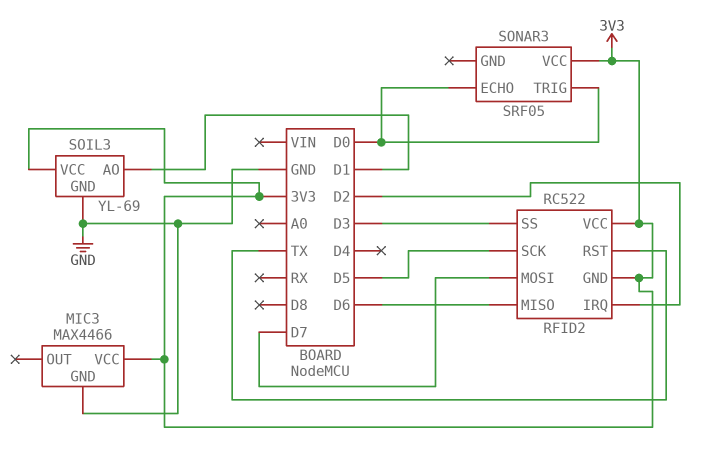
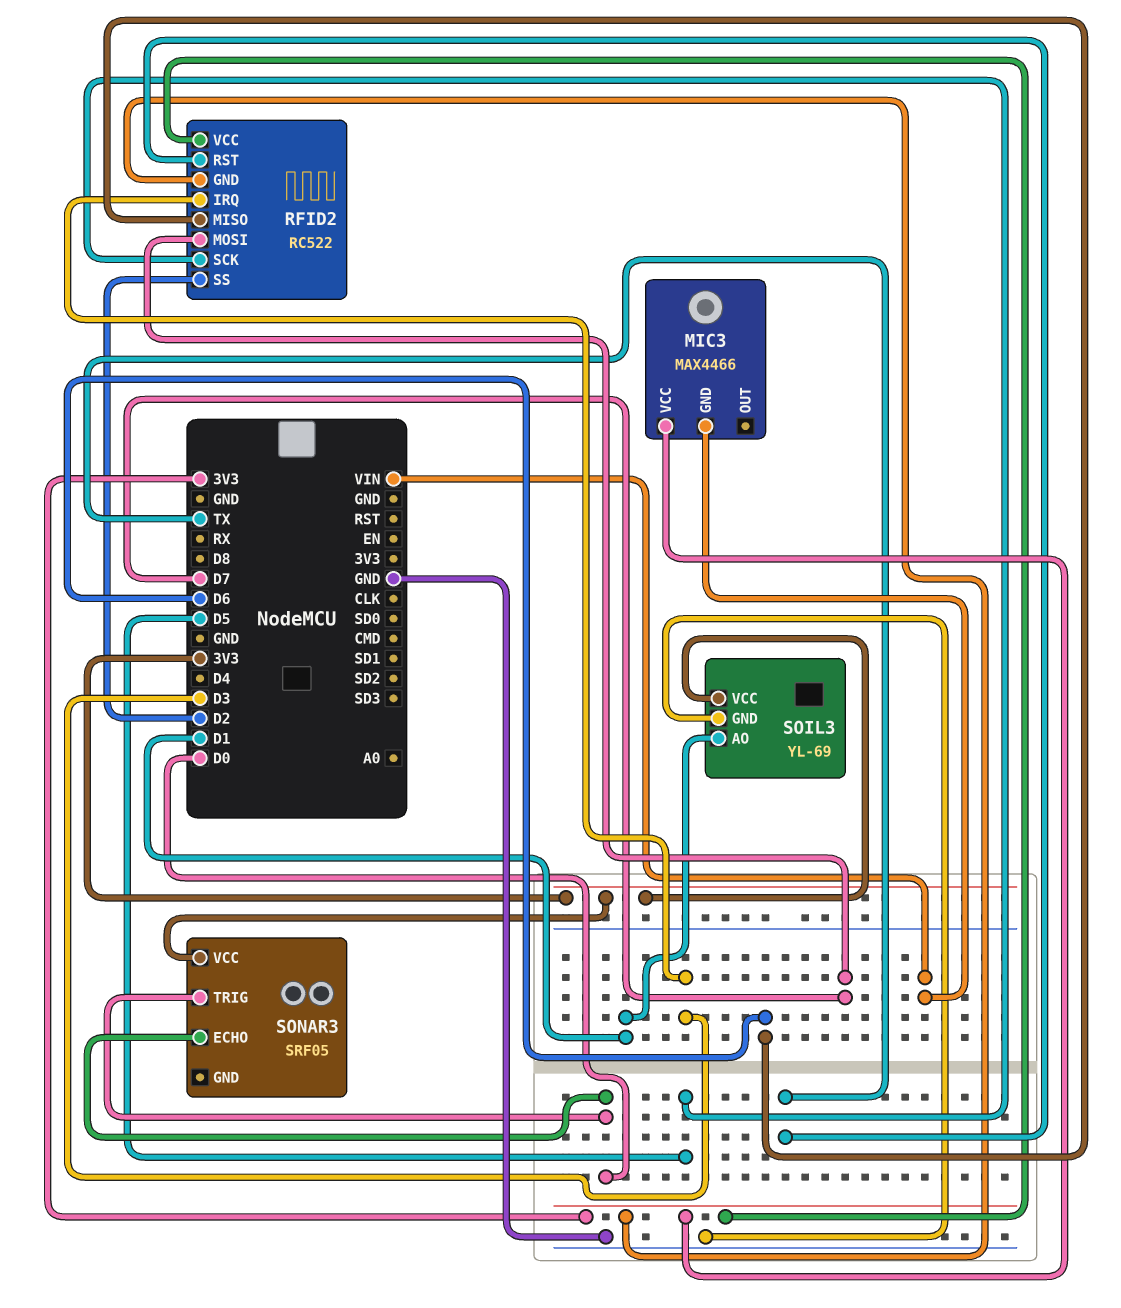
MIC3 pin GND: GND -> VIN
RFID2 pin IRQ: D2 -> D3
RFID2 pin SS: D3 -> D2

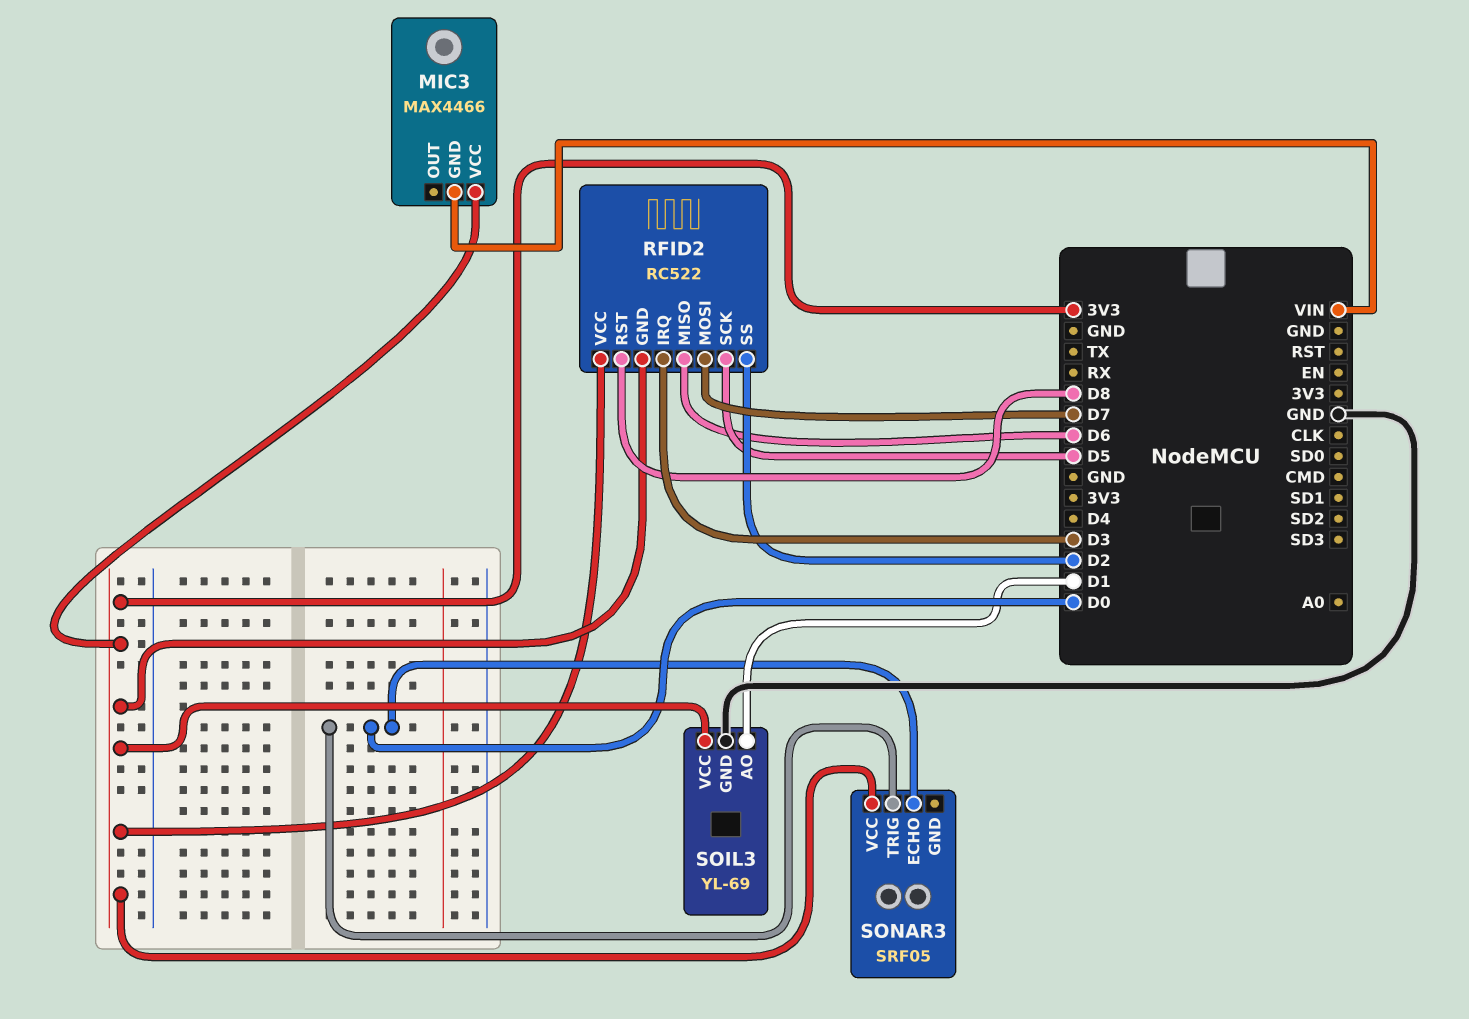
RFID2 pin RST: TX -> D8

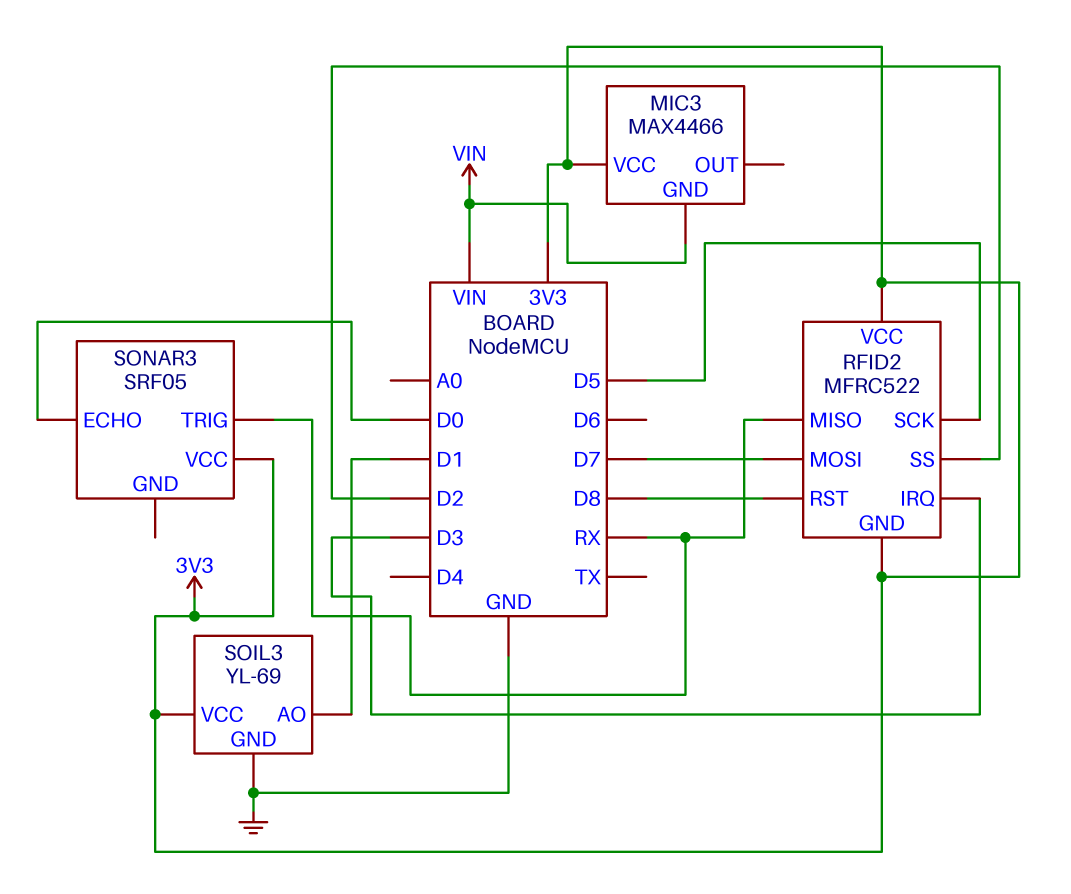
RFID2: RC522 -> MFRC522
RFID2 pin MISO: D6 -> RX
SONAR3 pin TRIG: D0 -> RX

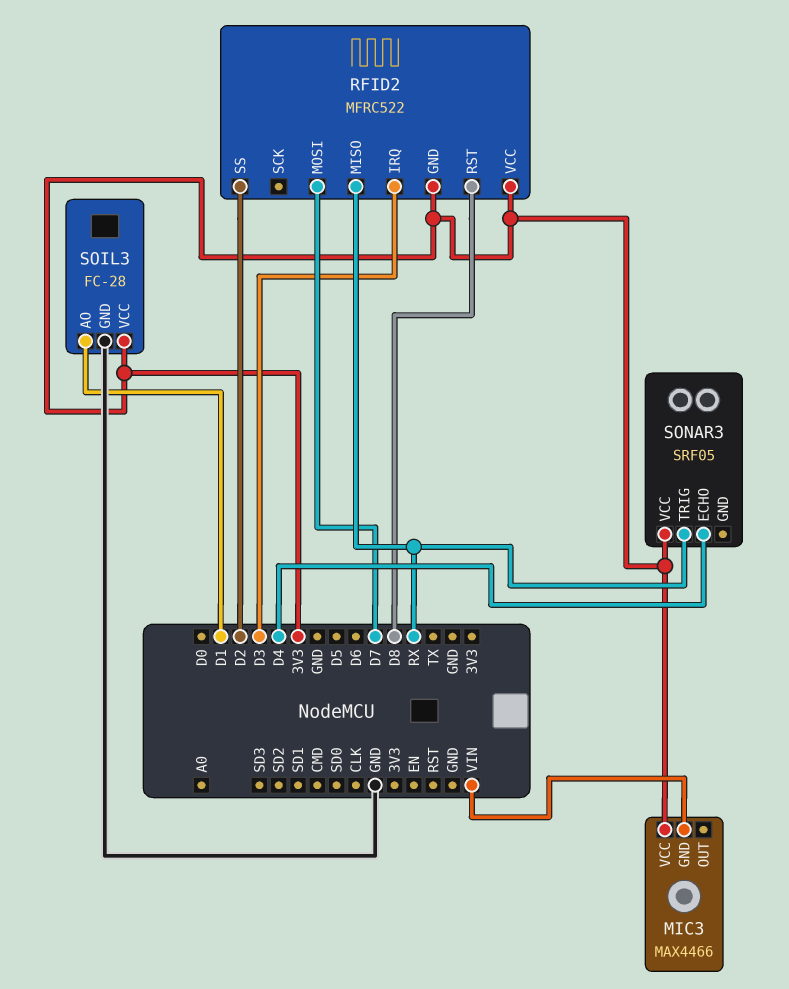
RFID2 pin SCK: D5 -> none
SOIL3: YL-69 -> FC-28
SONAR3 pin ECHO: D0 -> D4

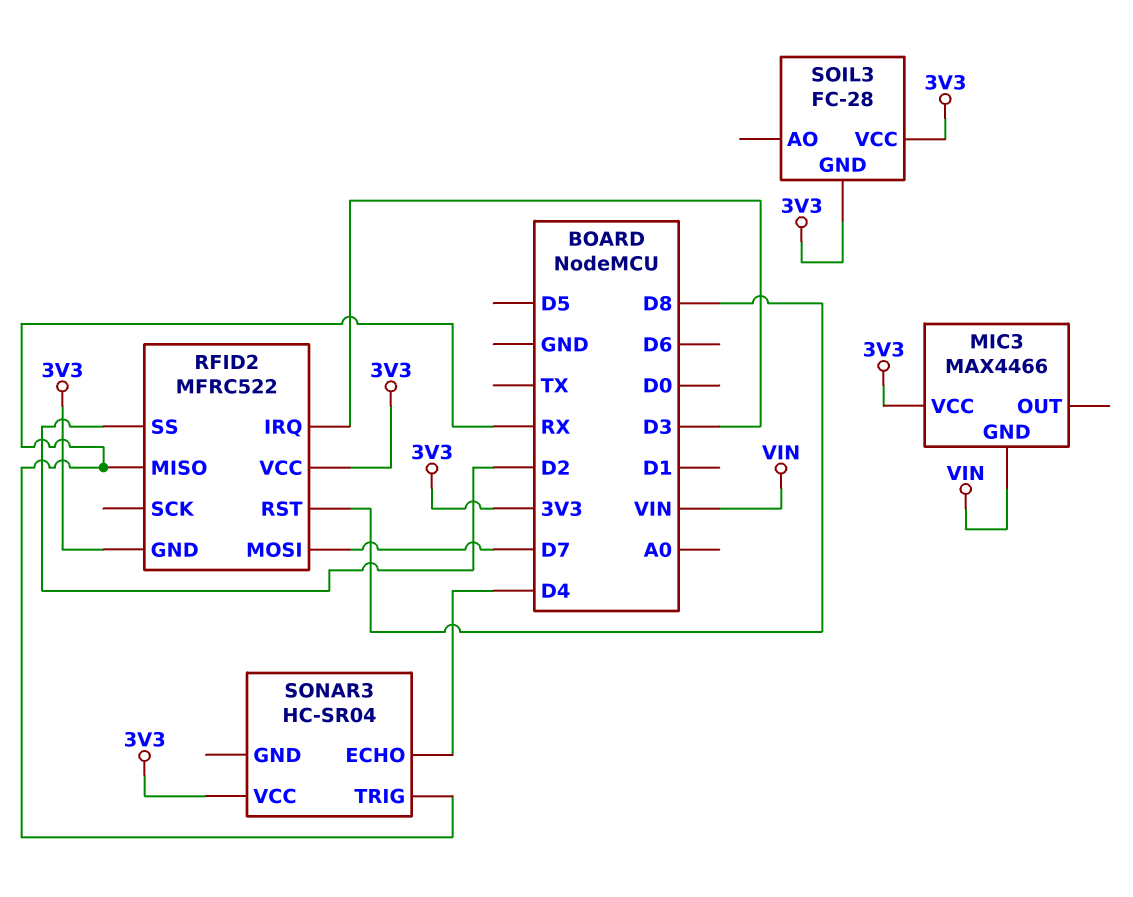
SOIL3 pin AO: D1 -> none
SOIL3 pin GND: GND -> 3V3
SONAR3: SRF05 -> HC-SR04

